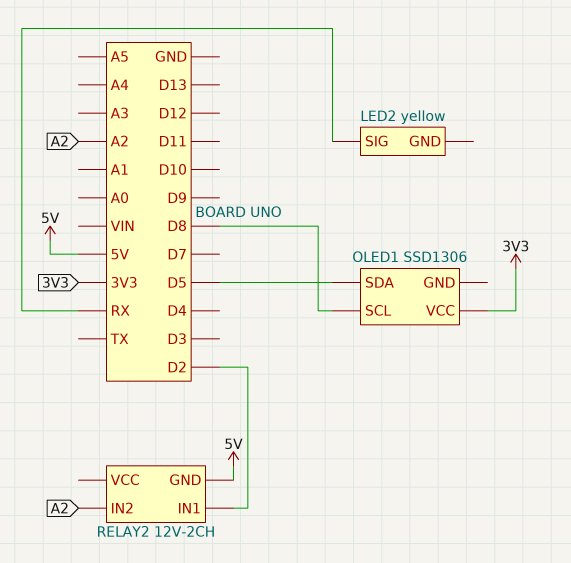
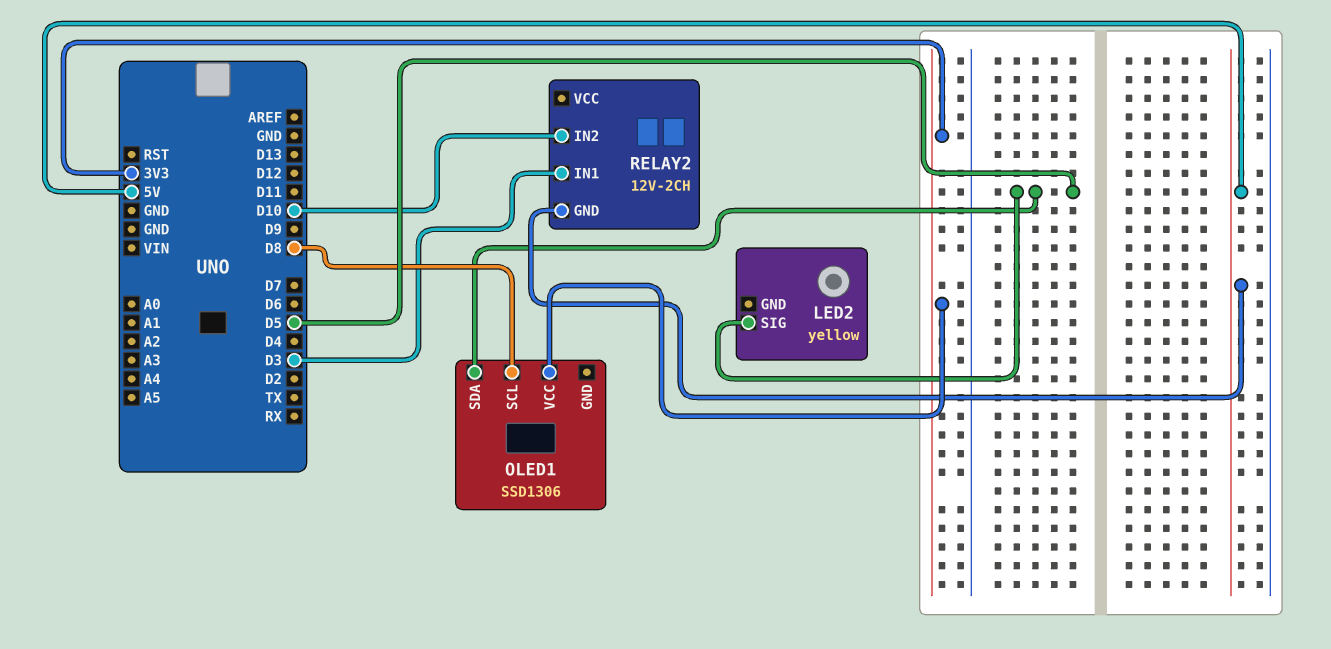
LED2 pin SIG: RX -> D5
RELAY2 pin IN1: D2 -> D3
RELAY2 pin IN2: A2 -> D10

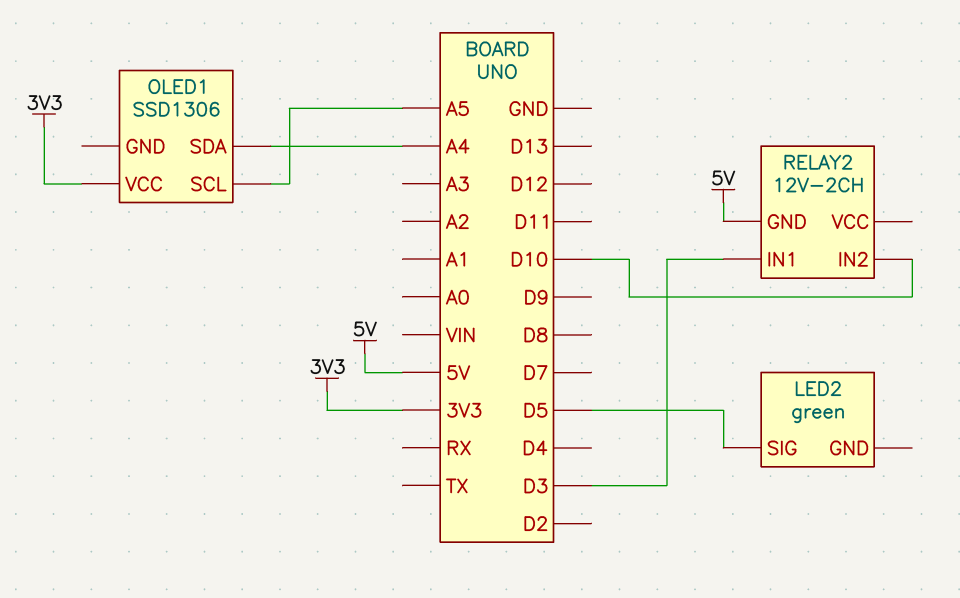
LED2: yellow -> green
OLED1 pin SCL: D8 -> A5
OLED1 pin SDA: D5 -> A4

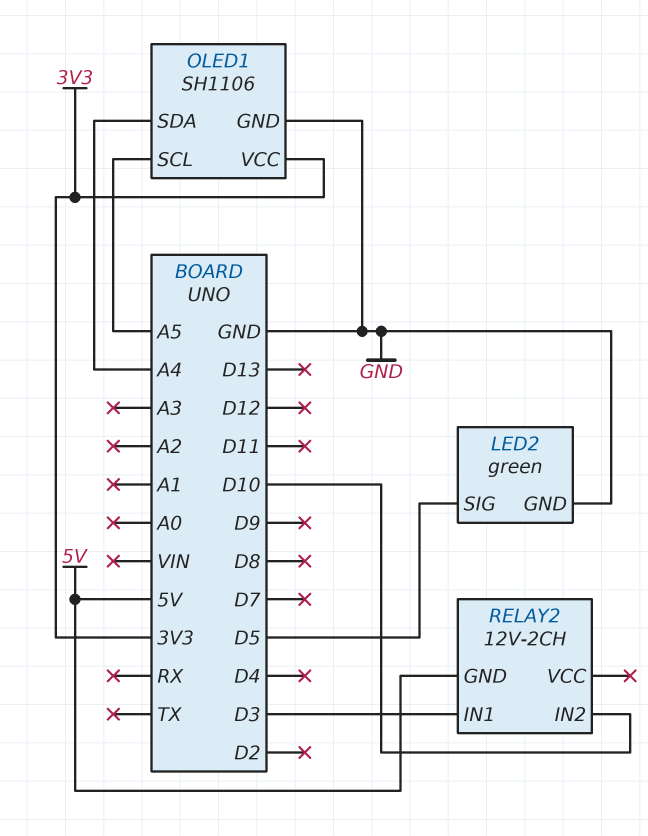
LED2 pin GND: none -> GND
OLED1: SSD1306 -> SH1106
OLED1 pin GND: none -> GND

